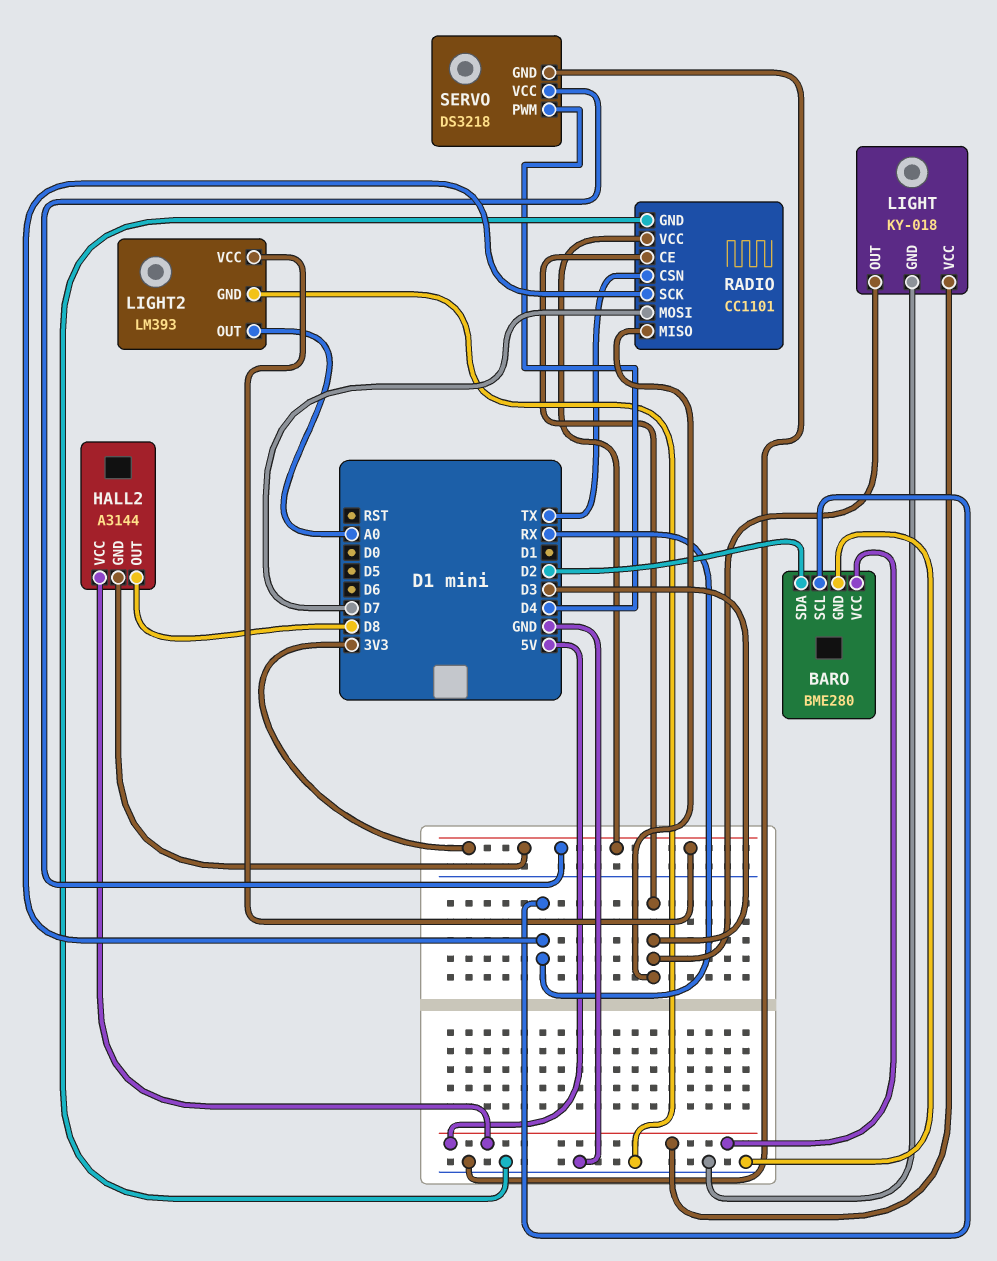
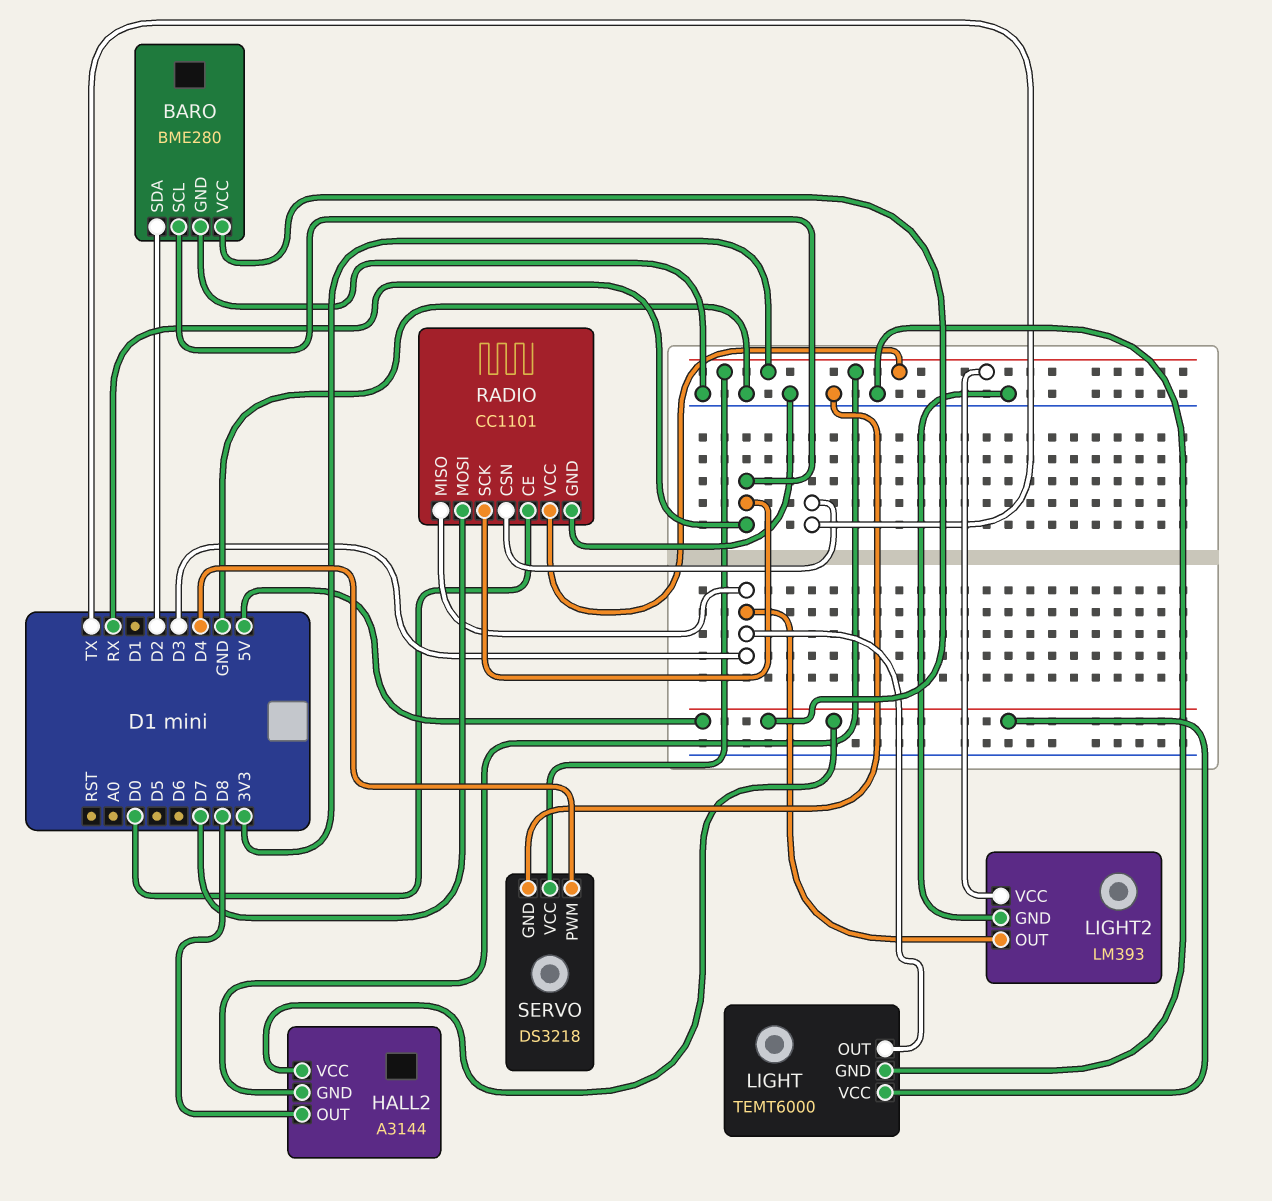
LIGHT: KY-018 -> TEMT6000
LIGHT2 pin OUT: A0 -> D3
RADIO pin CE: D3 -> D0

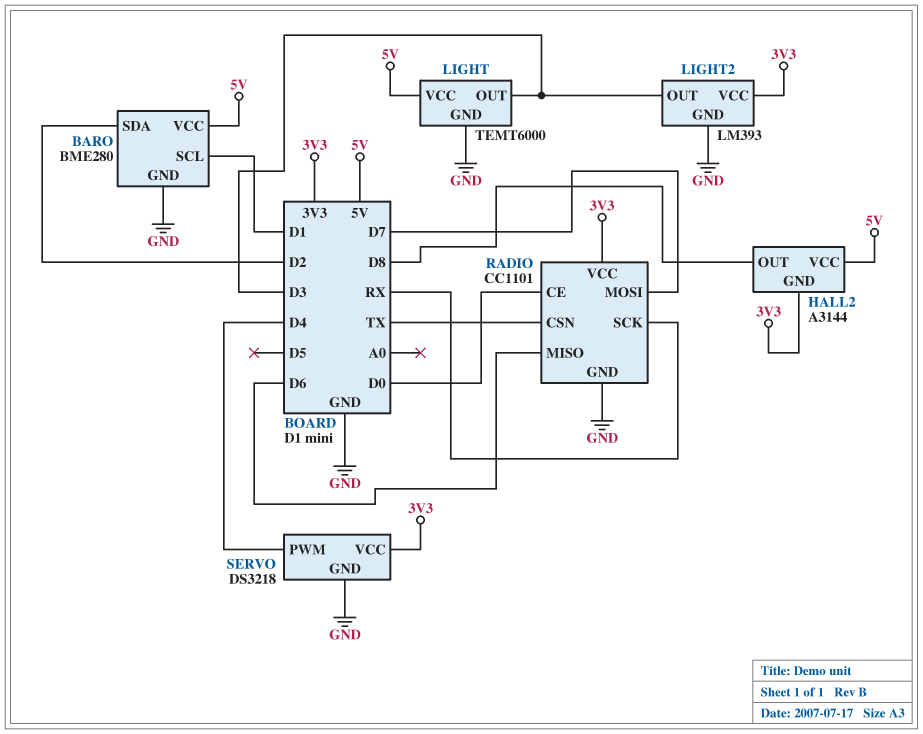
BARO pin SCL: RX -> D1
RADIO pin MISO: D3 -> D6

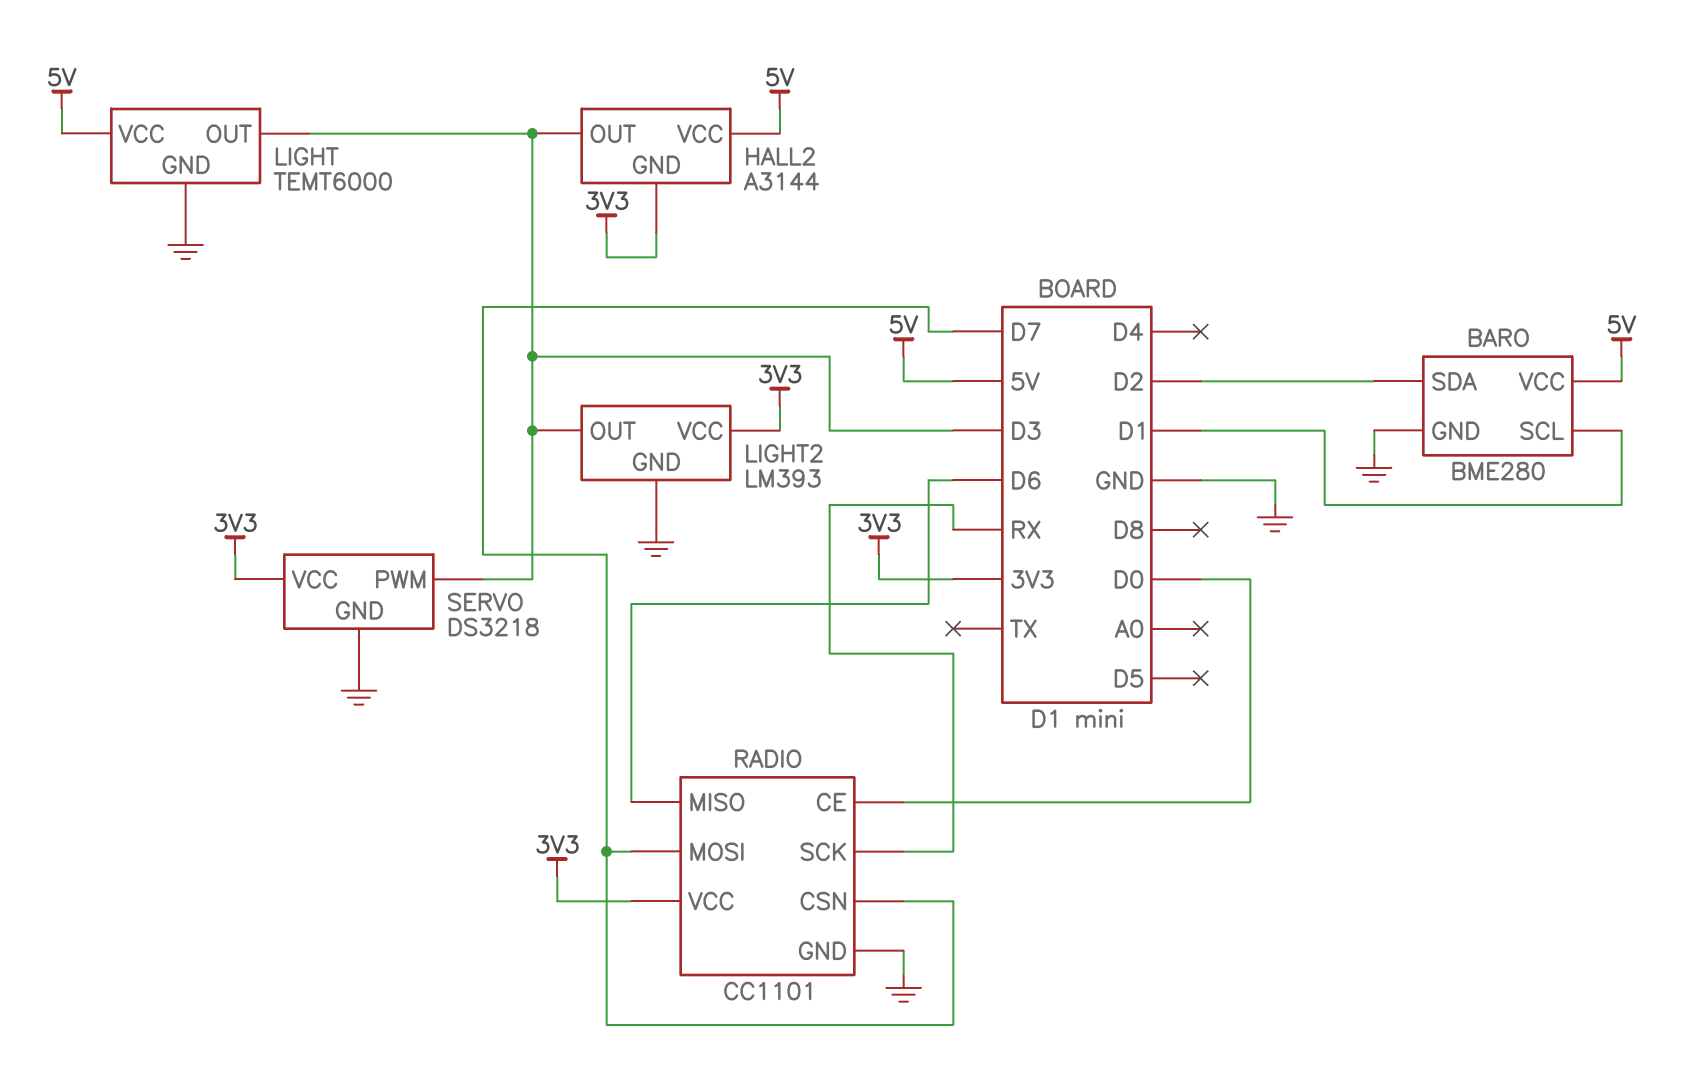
HALL2 pin OUT: D8 -> D3
RADIO pin CSN: TX -> D7
SERVO pin PWM: D4 -> D3

